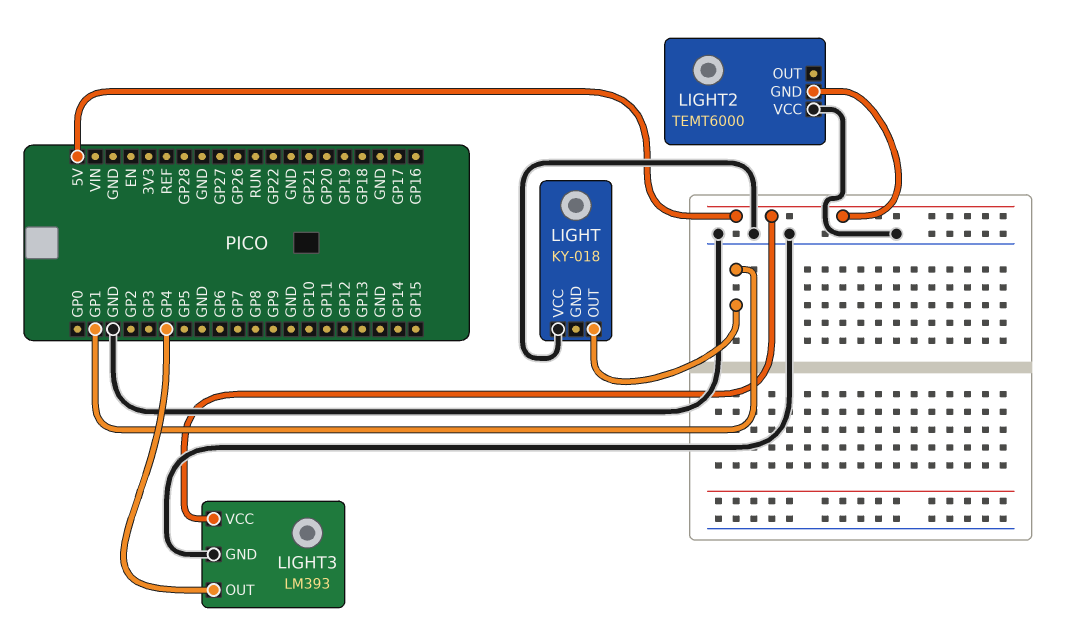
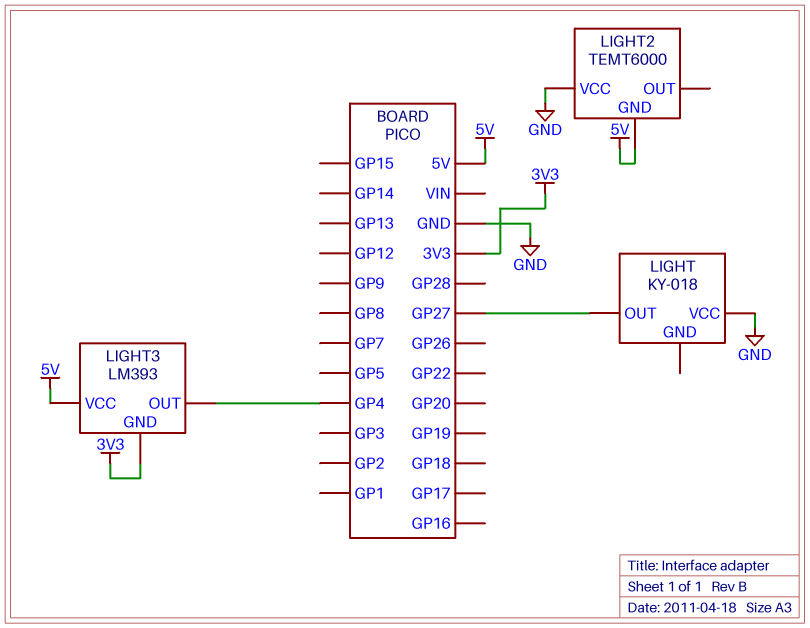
LIGHT pin OUT: GP1 -> GP27
LIGHT3 pin GND: GND -> 3V3

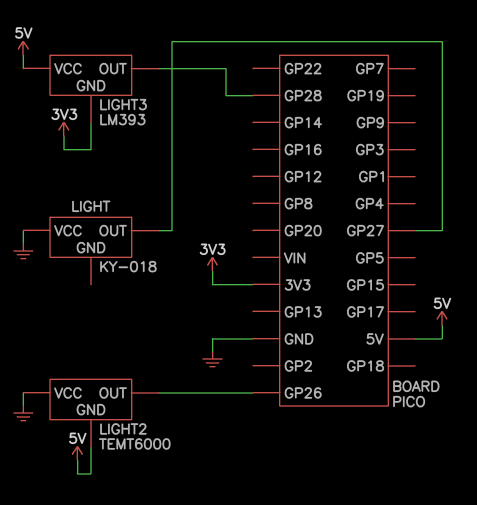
LIGHT2 pin OUT: none -> GP26
LIGHT3 pin OUT: GP4 -> GP28

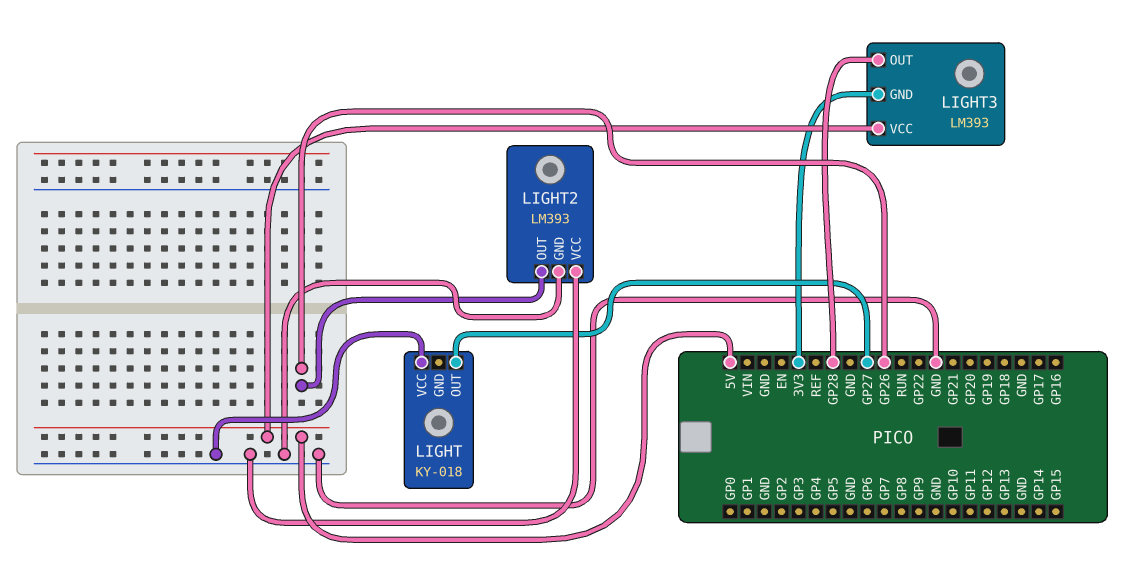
LIGHT2: TEMT6000 -> LM393
LIGHT2 pin GND: 5V -> GND

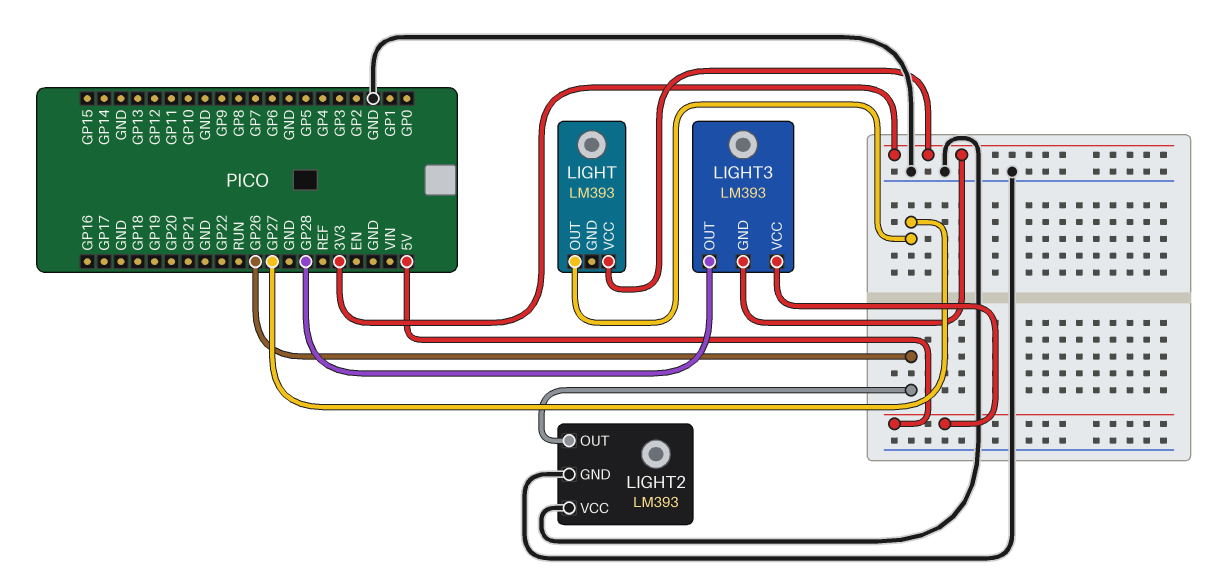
LIGHT: KY-018 -> LM393
LIGHT pin VCC: GND -> 3V3

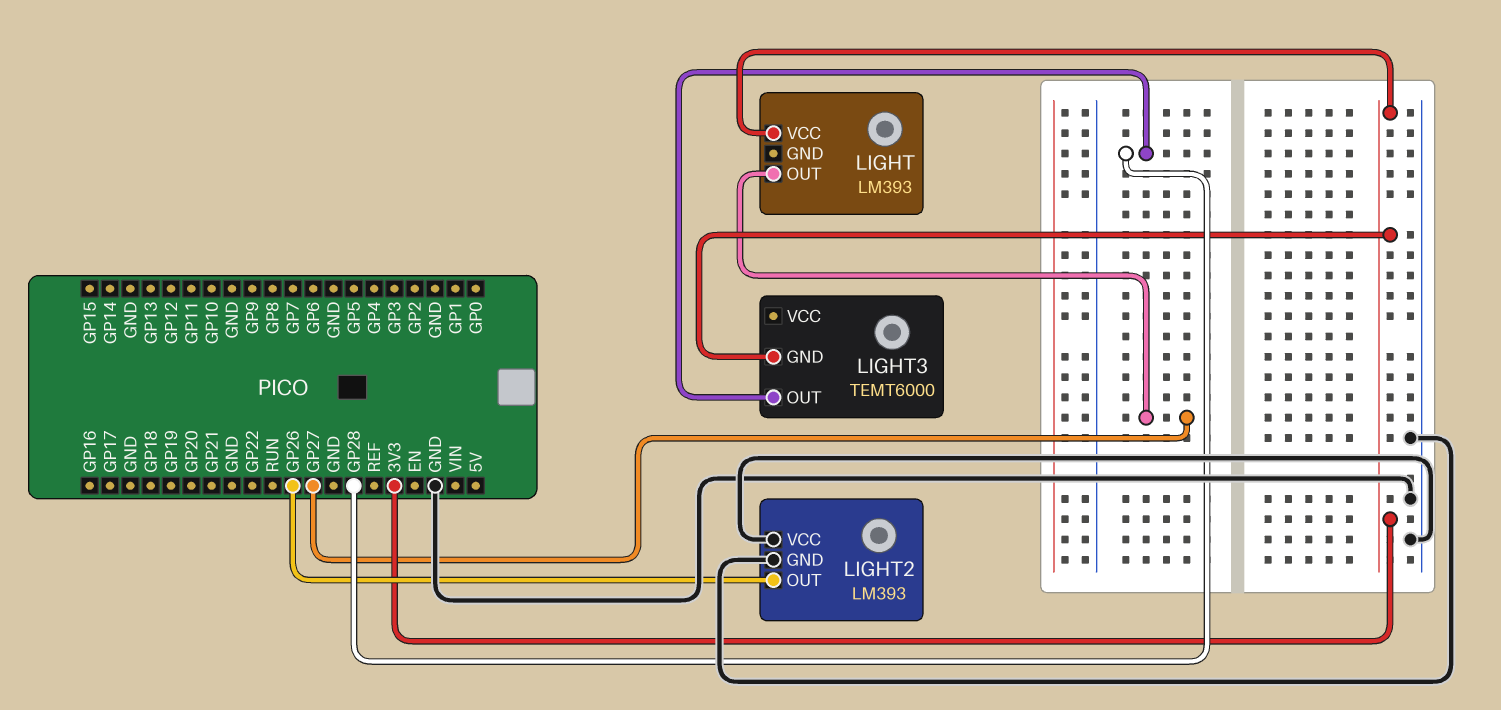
LIGHT3: LM393 -> TEMT6000
LIGHT3 pin VCC: 5V -> none

